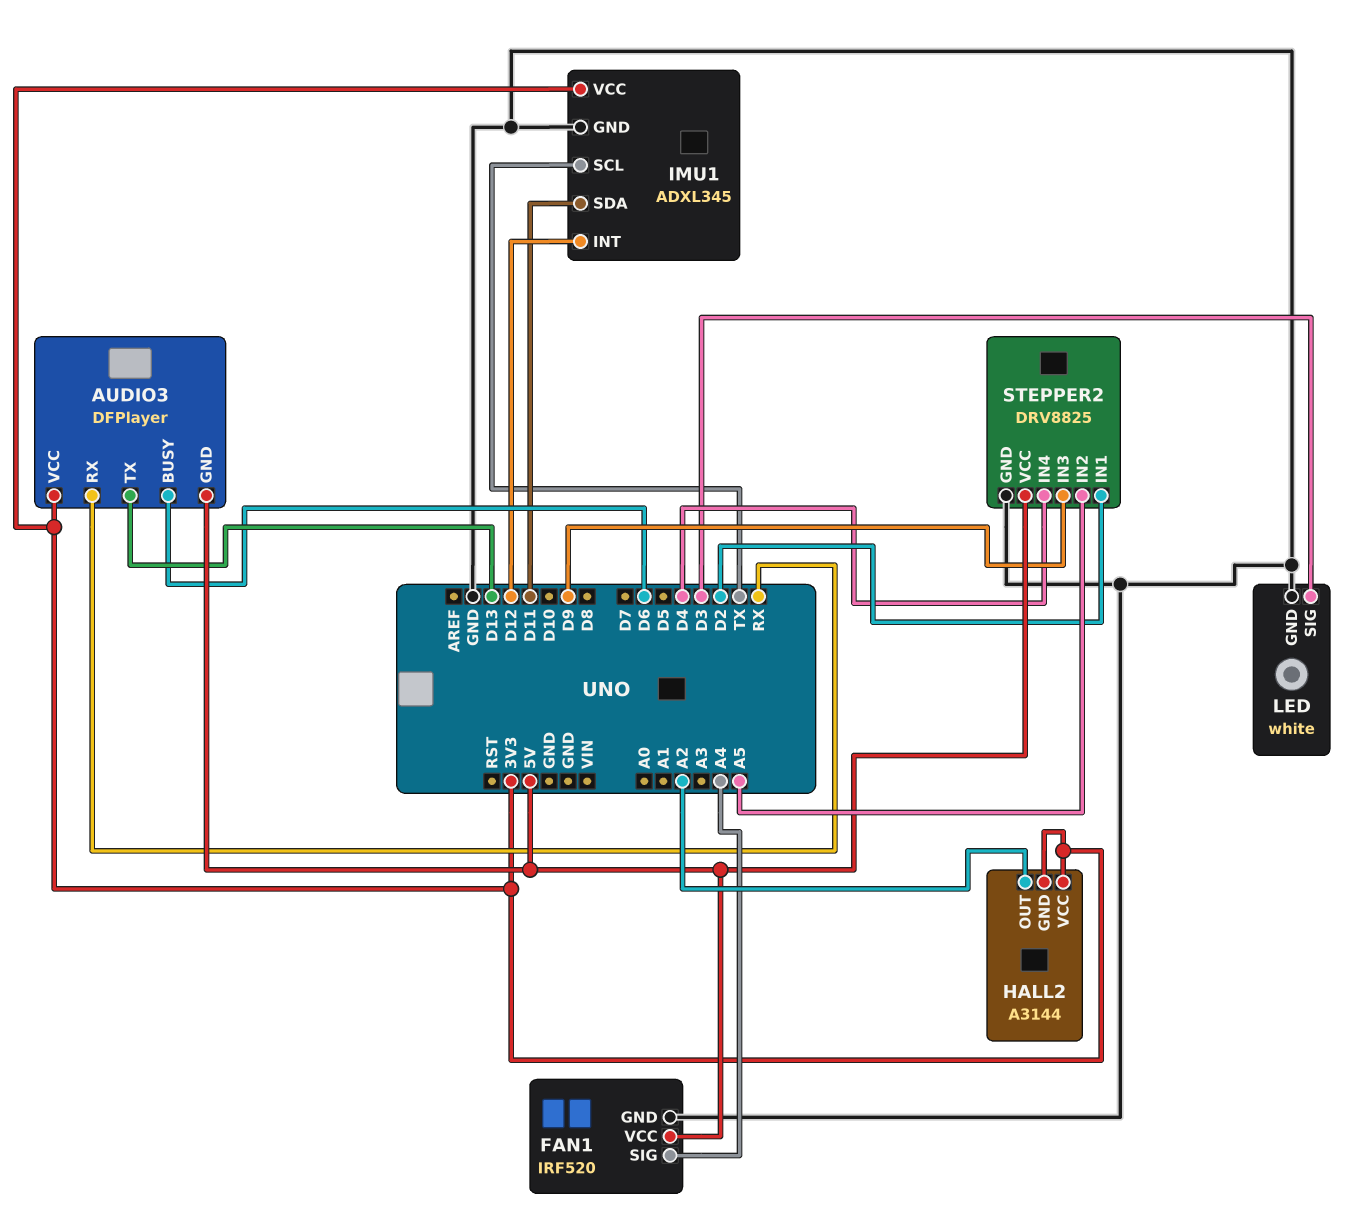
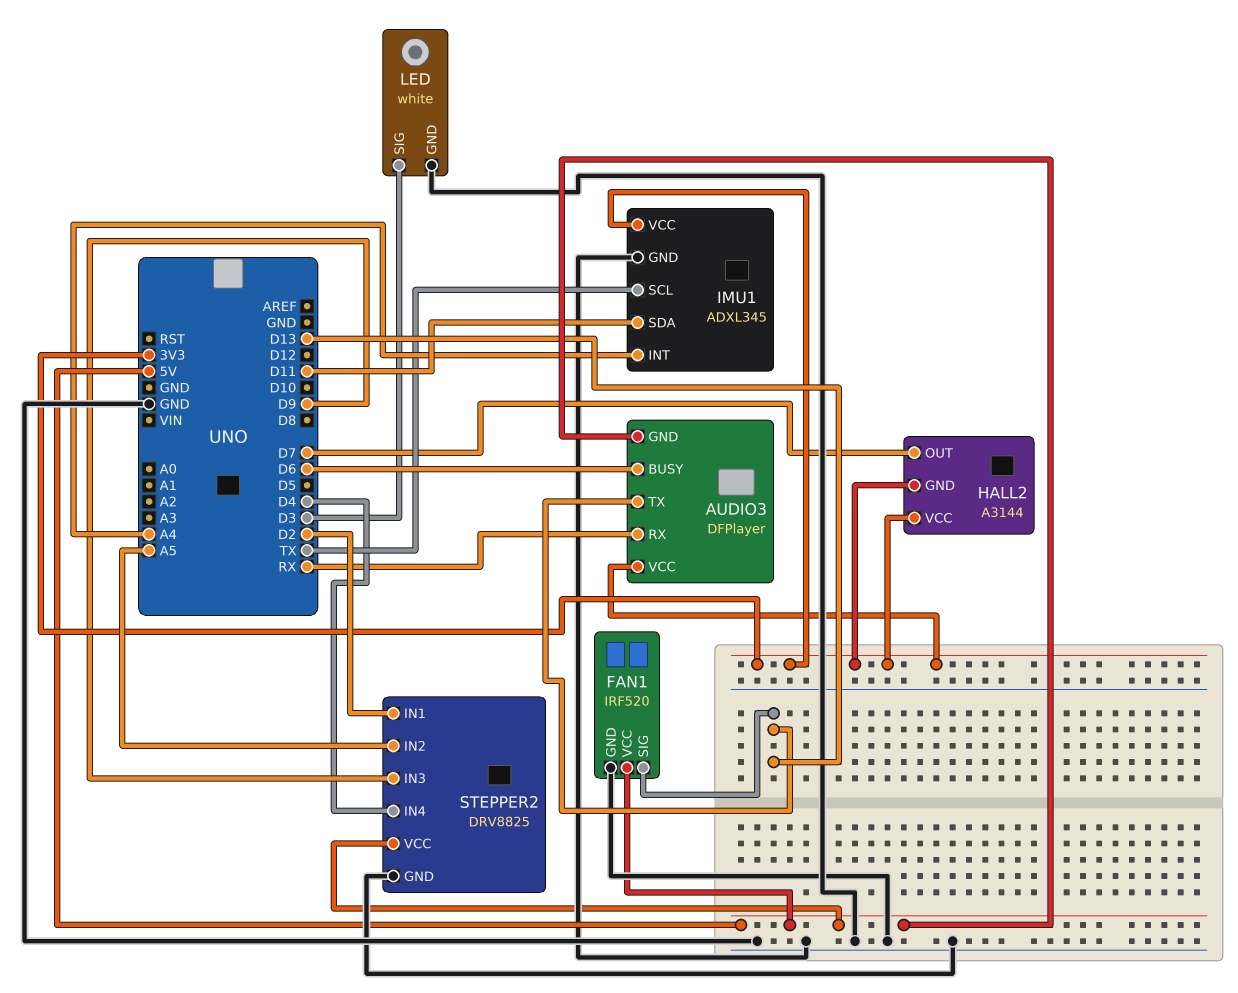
FAN1 pin SIG: A4 -> D13
HALL2 pin OUT: A2 -> D7
IMU1 pin INT: D12 -> A4

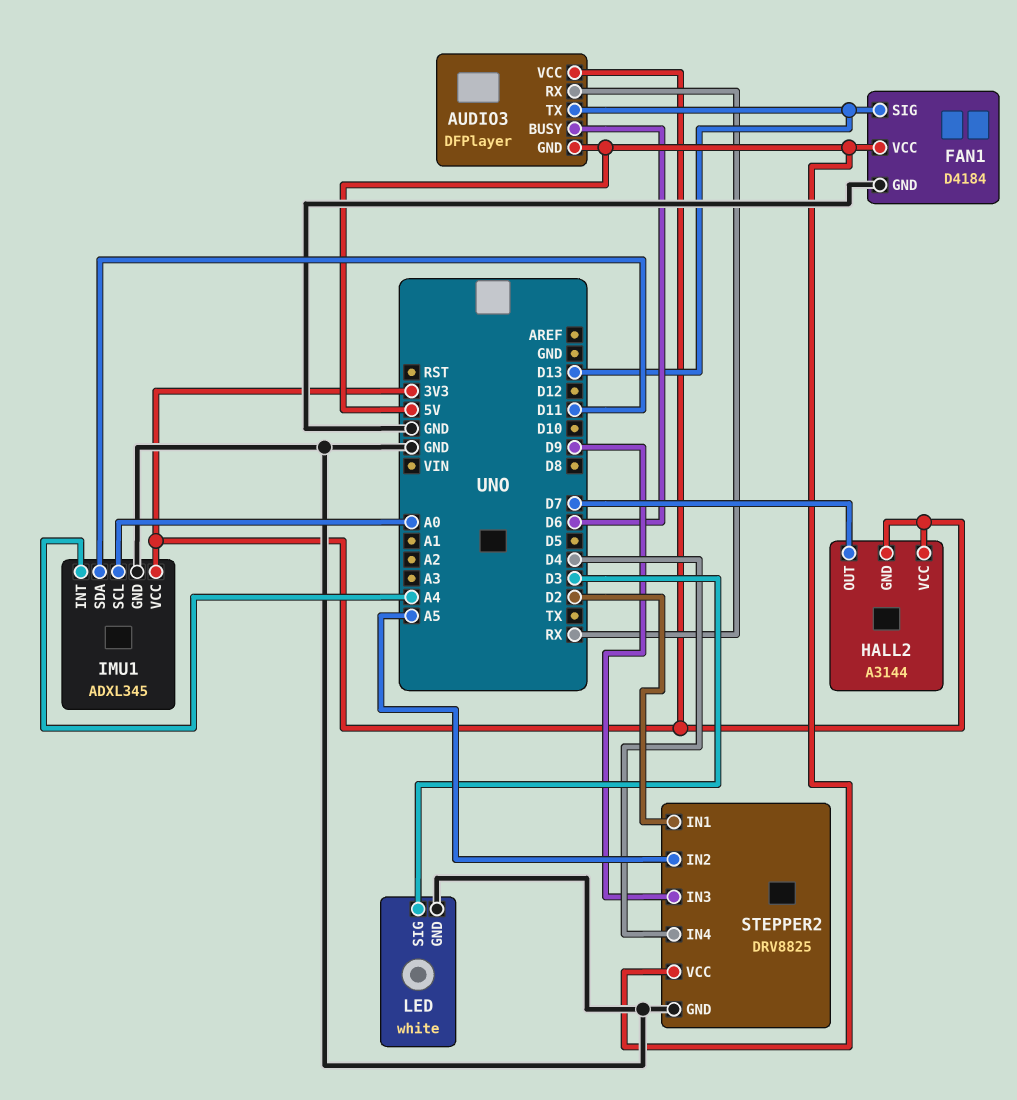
FAN1: IRF520 -> D4184
IMU1 pin SCL: TX -> A0

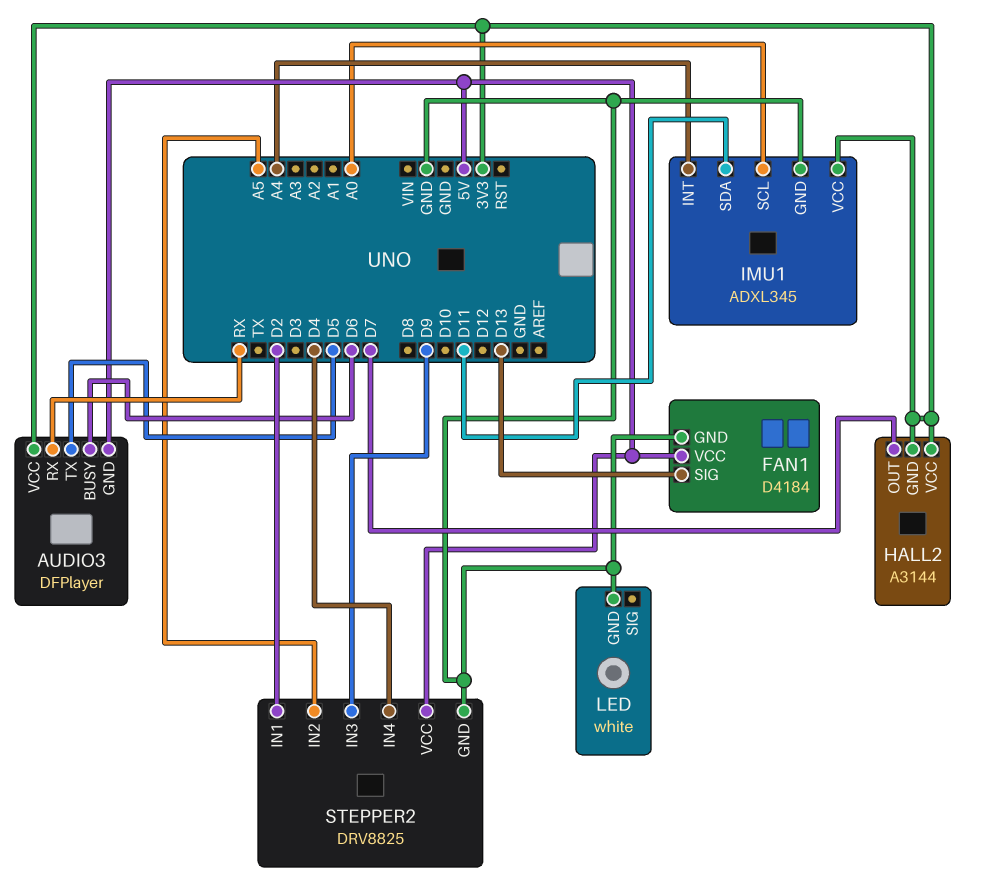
AUDIO3 pin TX: D13 -> D5
LED pin SIG: D3 -> none

